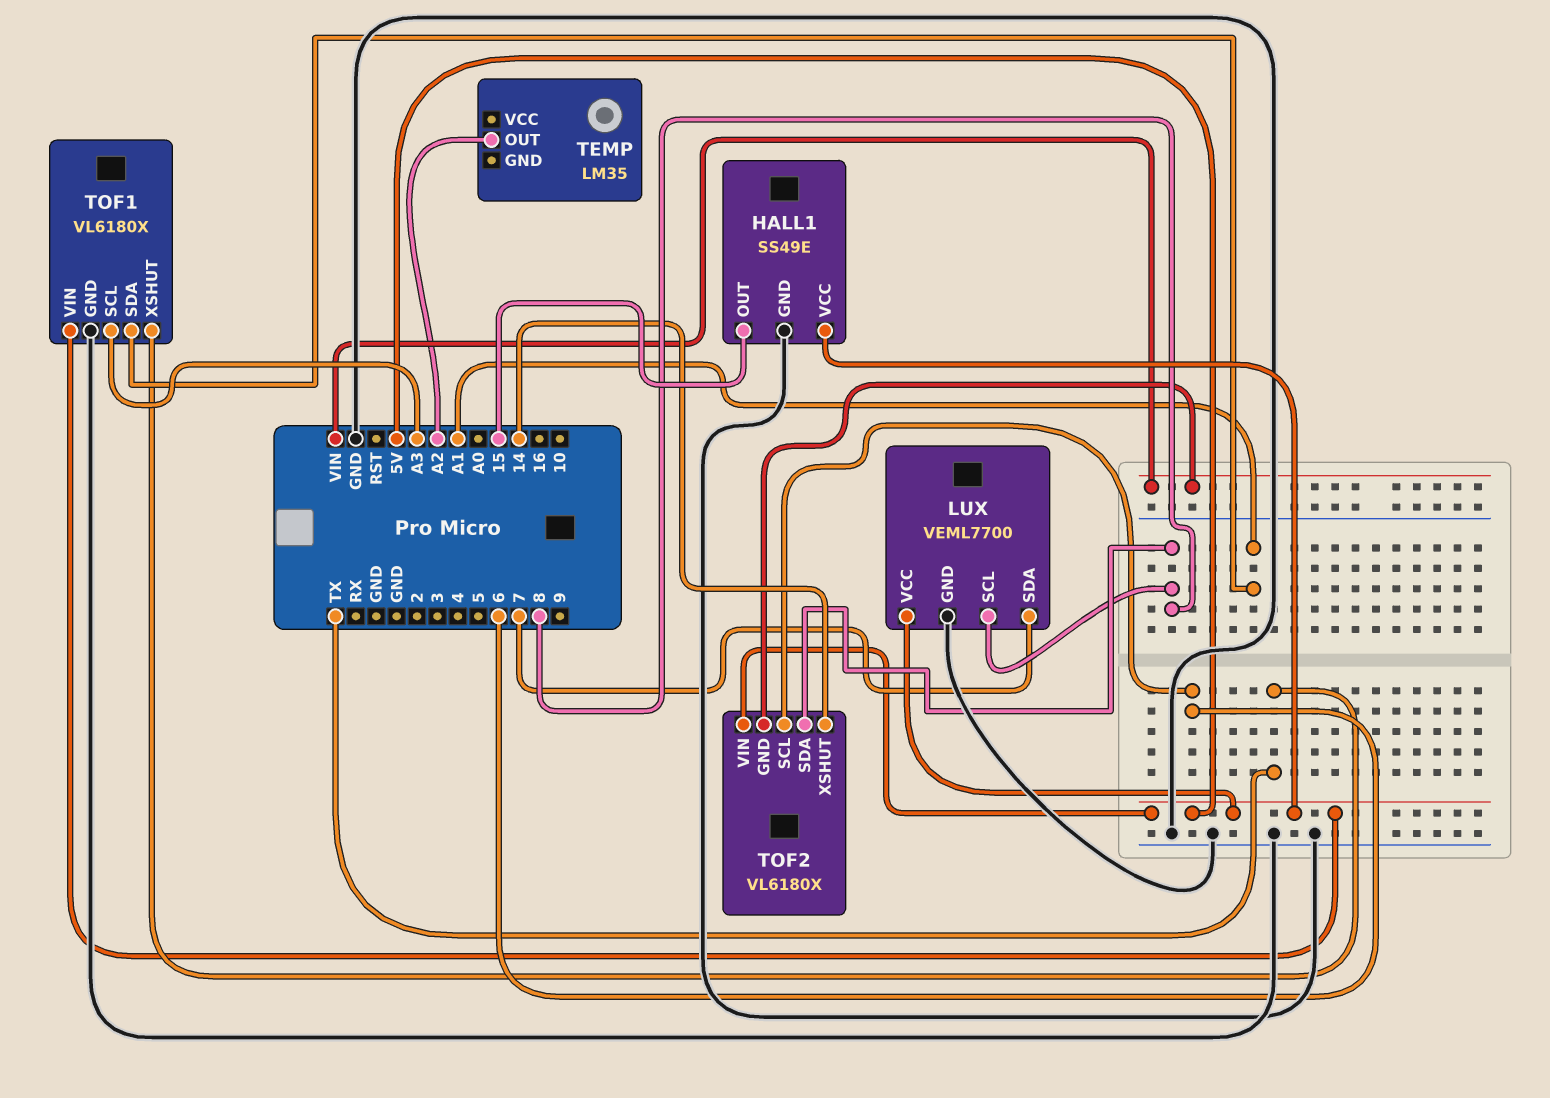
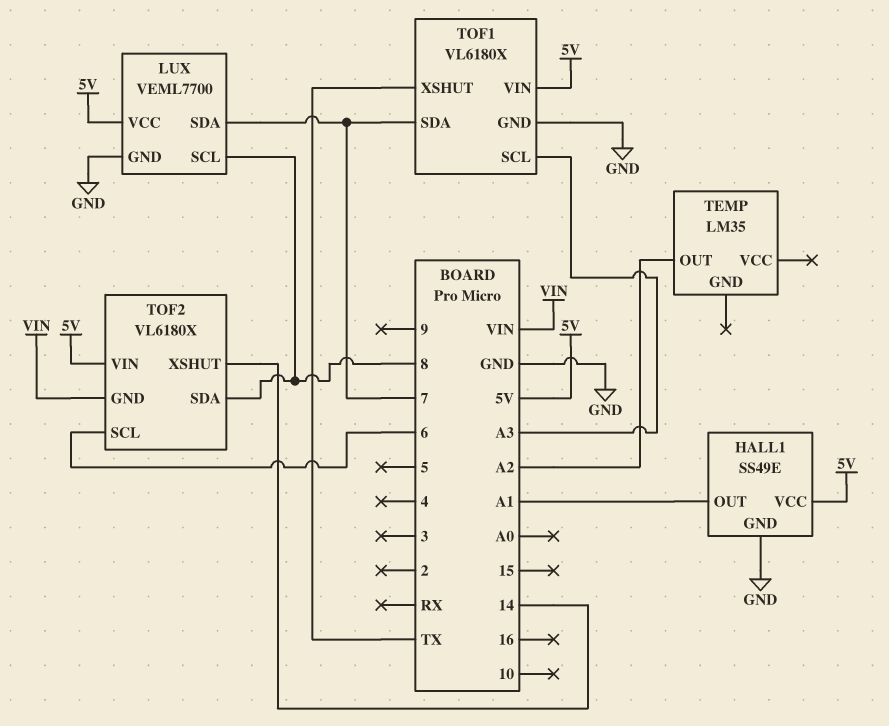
HALL1 pin OUT: 15 -> A1
TOF1 pin SDA: A1 -> 7

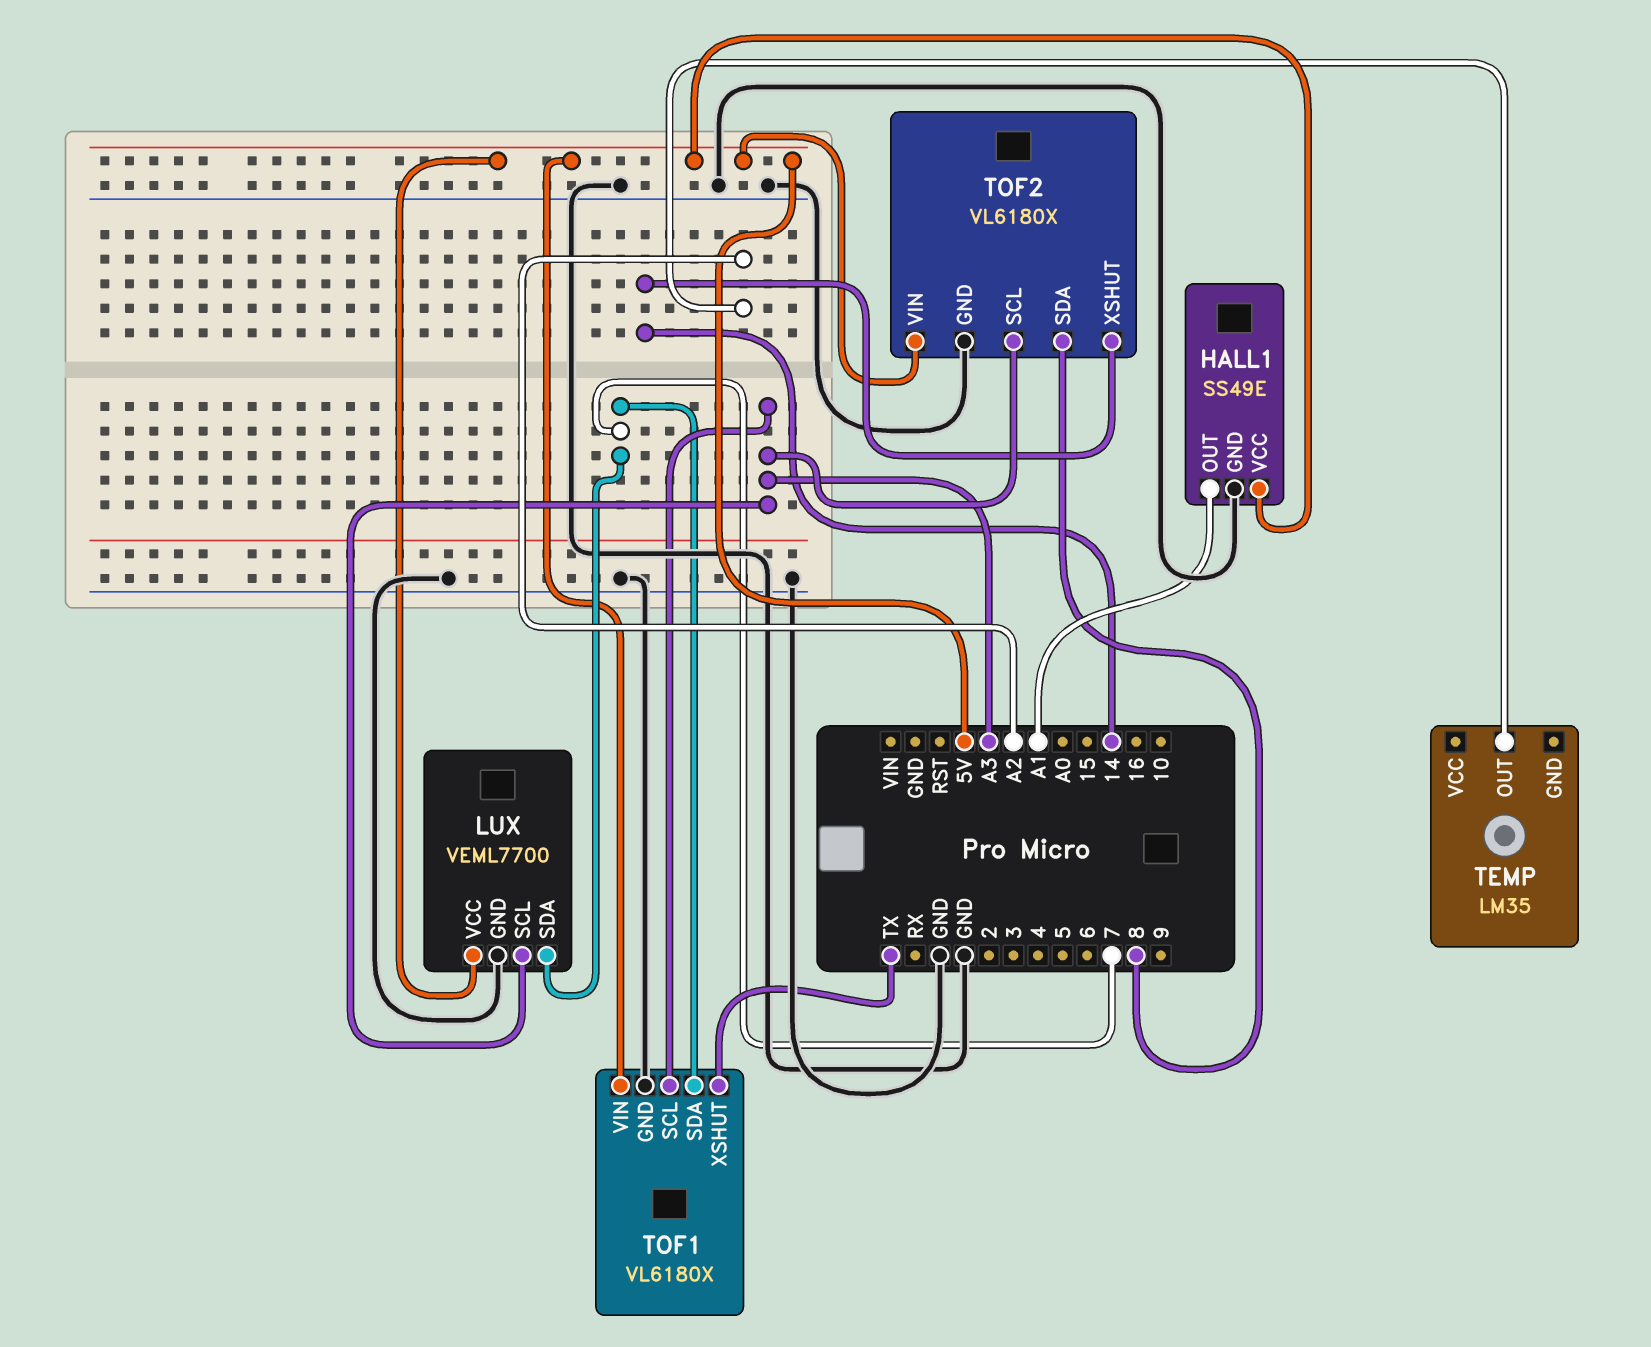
LUX pin SCL: 8 -> A3
TOF2 pin GND: VIN -> GND
TOF2 pin SCL: 6 -> A3

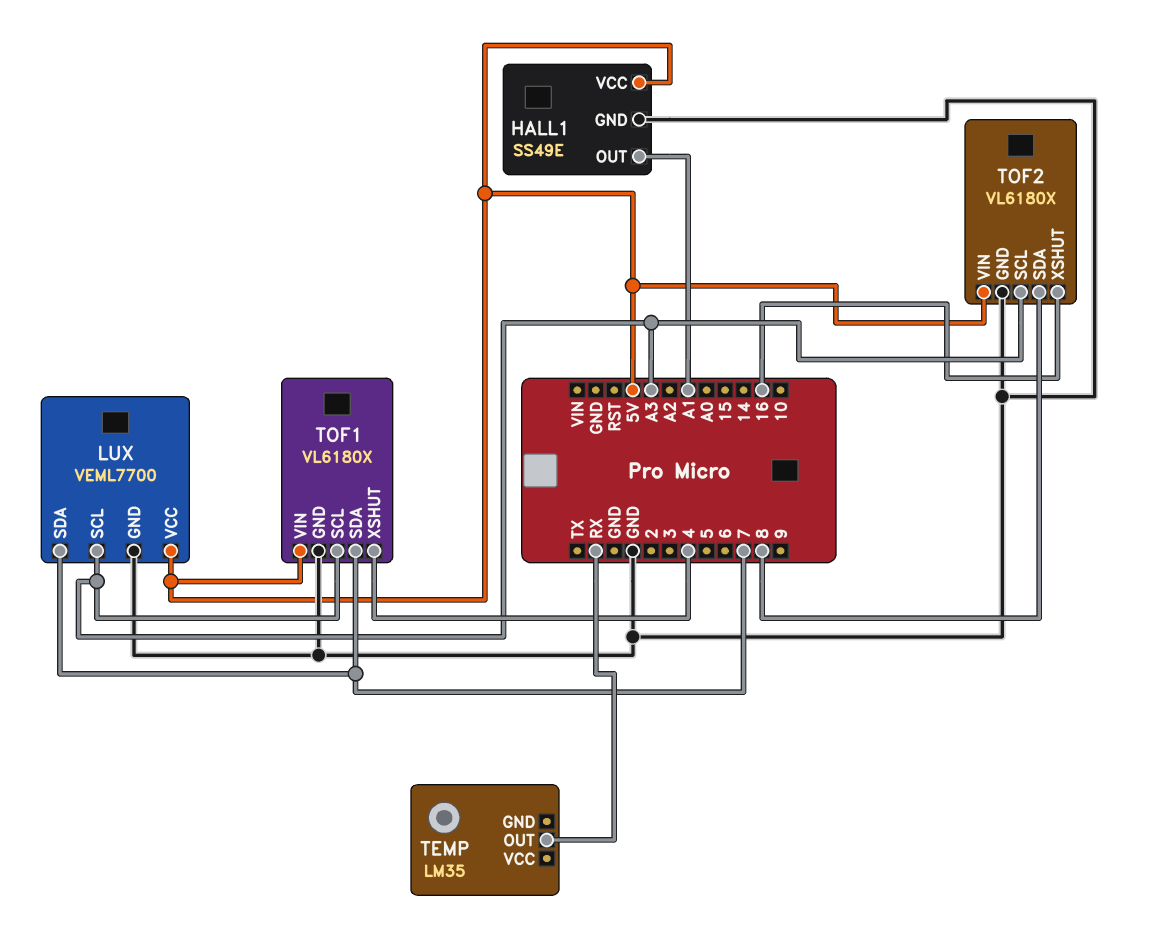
TEMP pin OUT: A2 -> RX
TOF1 pin XSHUT: TX -> 4
TOF2 pin XSHUT: 14 -> 16

